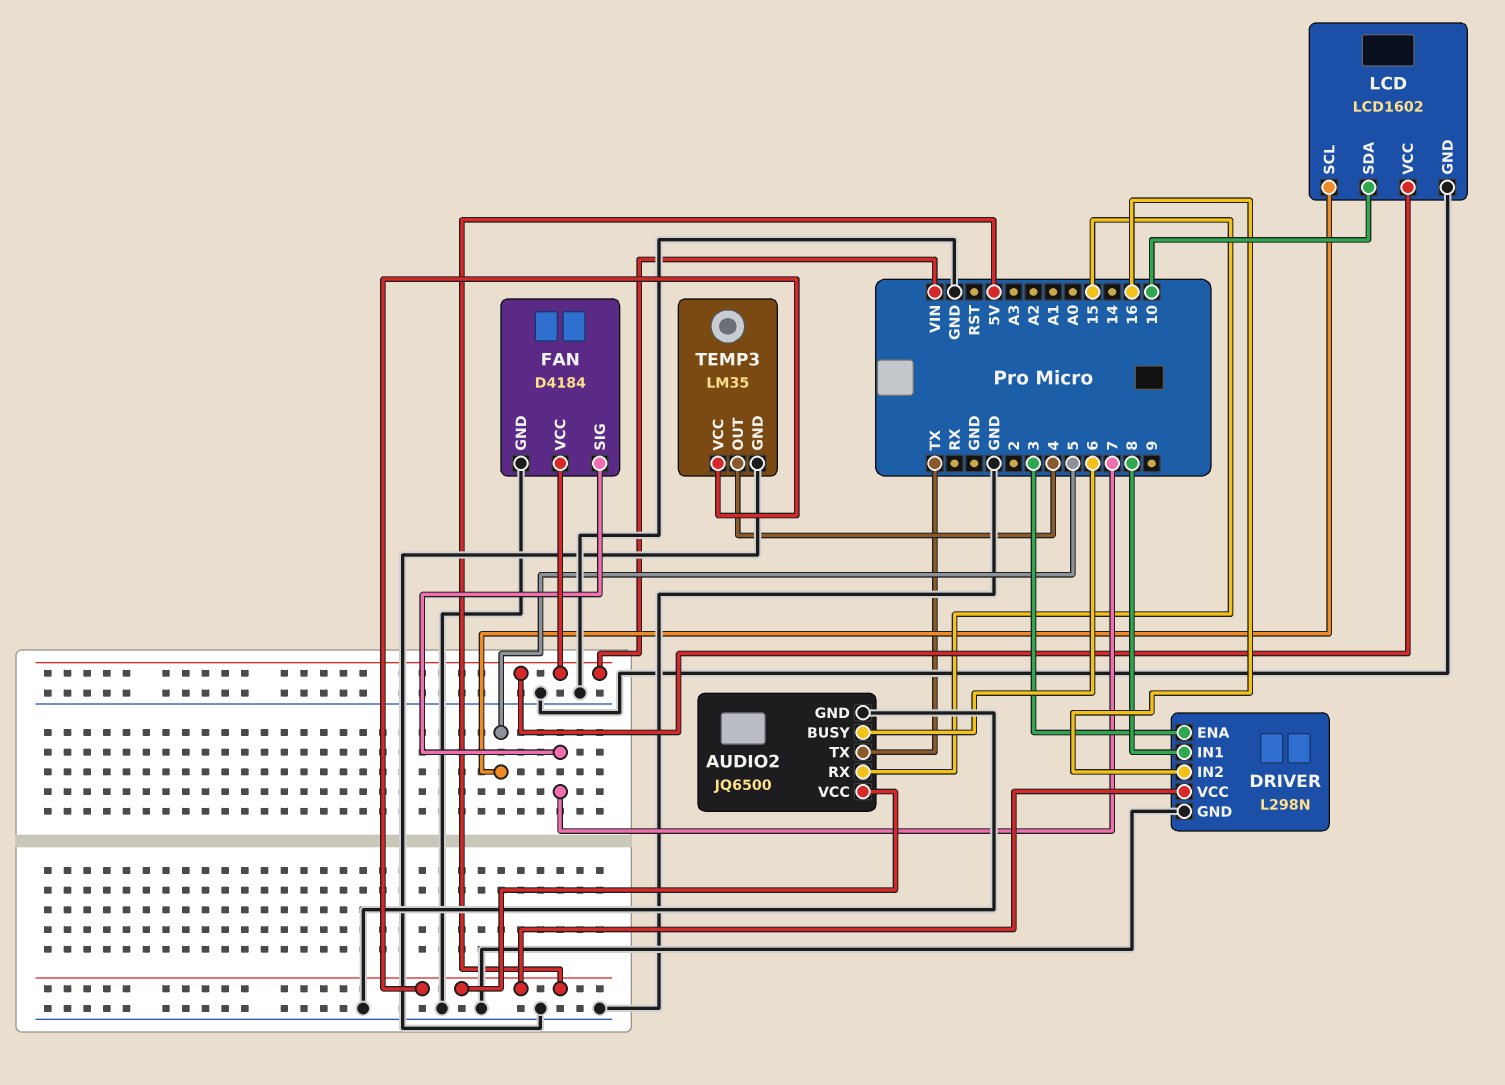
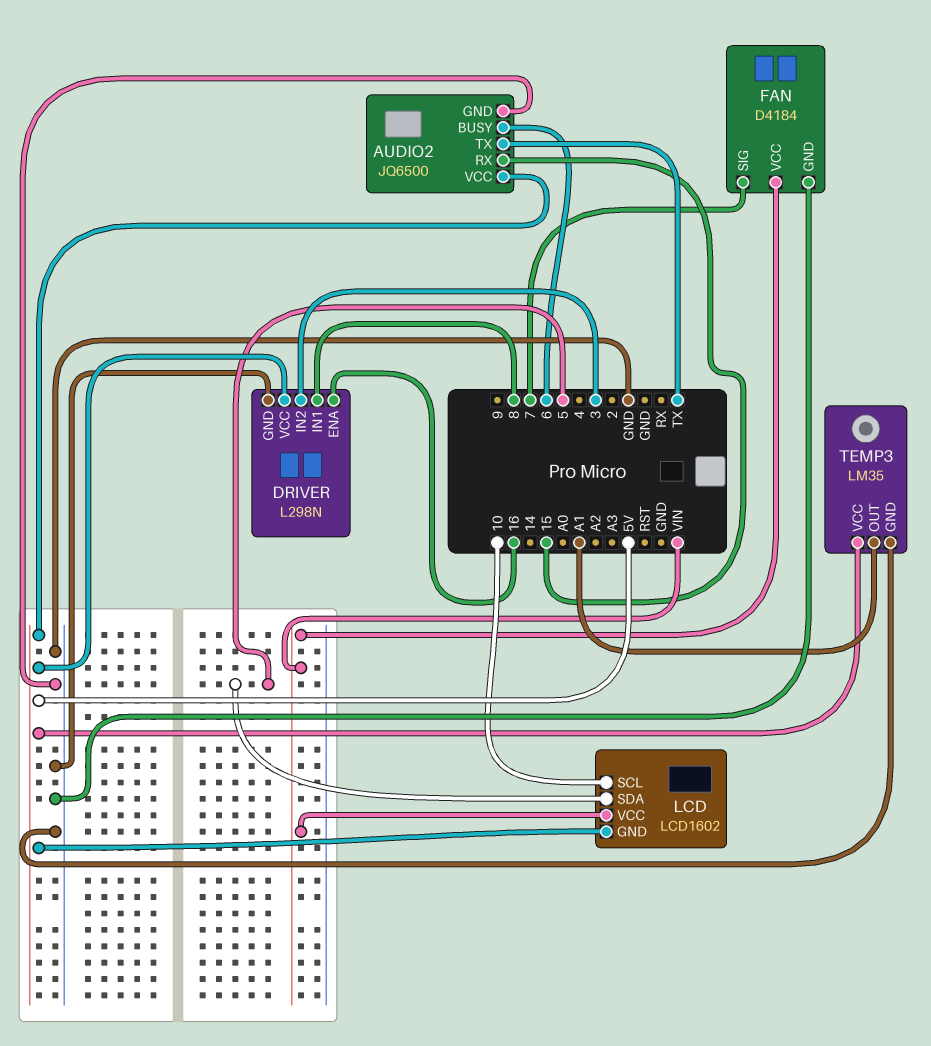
DRIVER pin ENA: 3 -> 16
DRIVER pin IN2: 16 -> 3
LCD pin GND: GND -> 5V
LCD pin SCL: 5 -> 10
LCD pin SDA: 10 -> 5
TEMP3 pin OUT: 4 -> A1

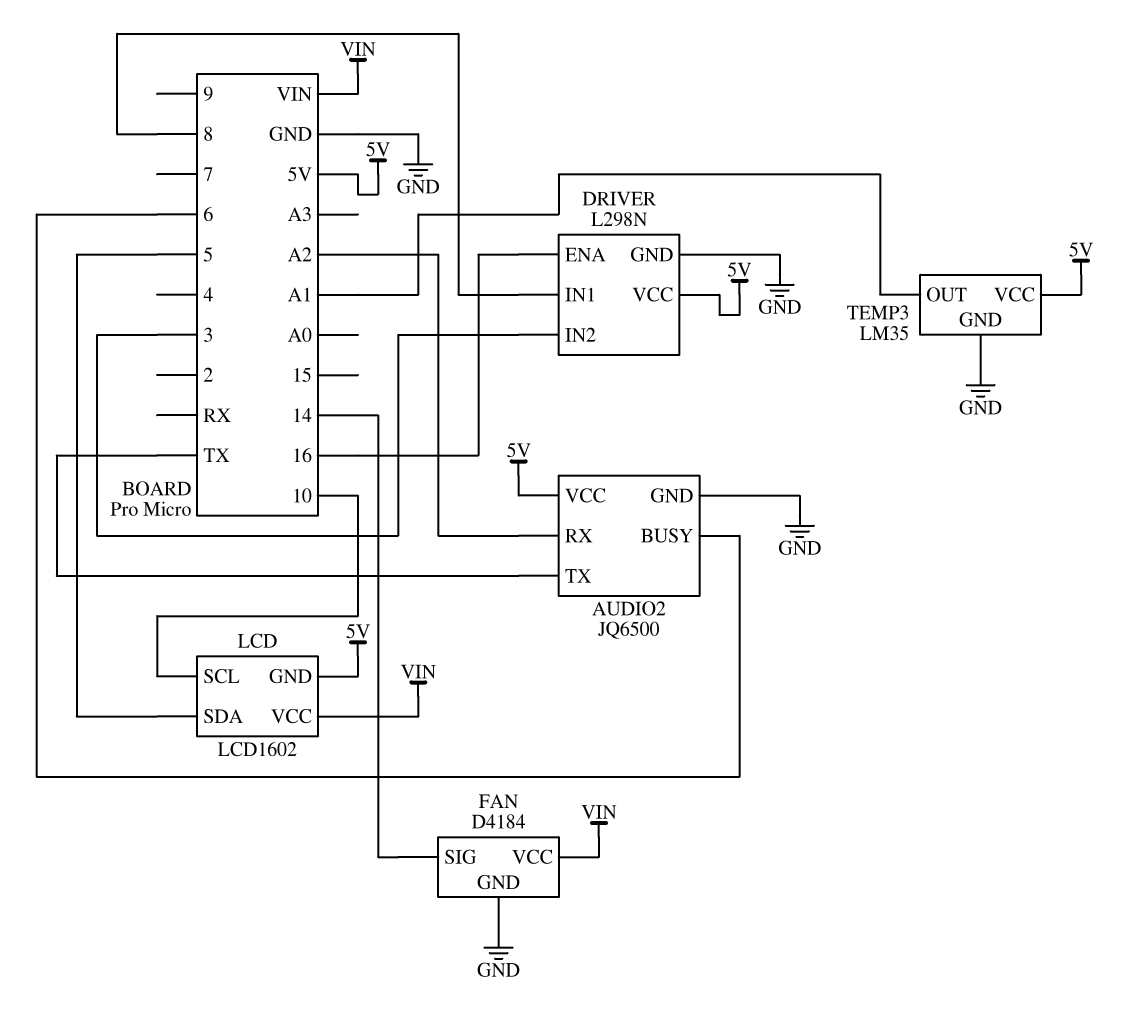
AUDIO2 pin RX: 15 -> A2
FAN pin SIG: 7 -> 14

